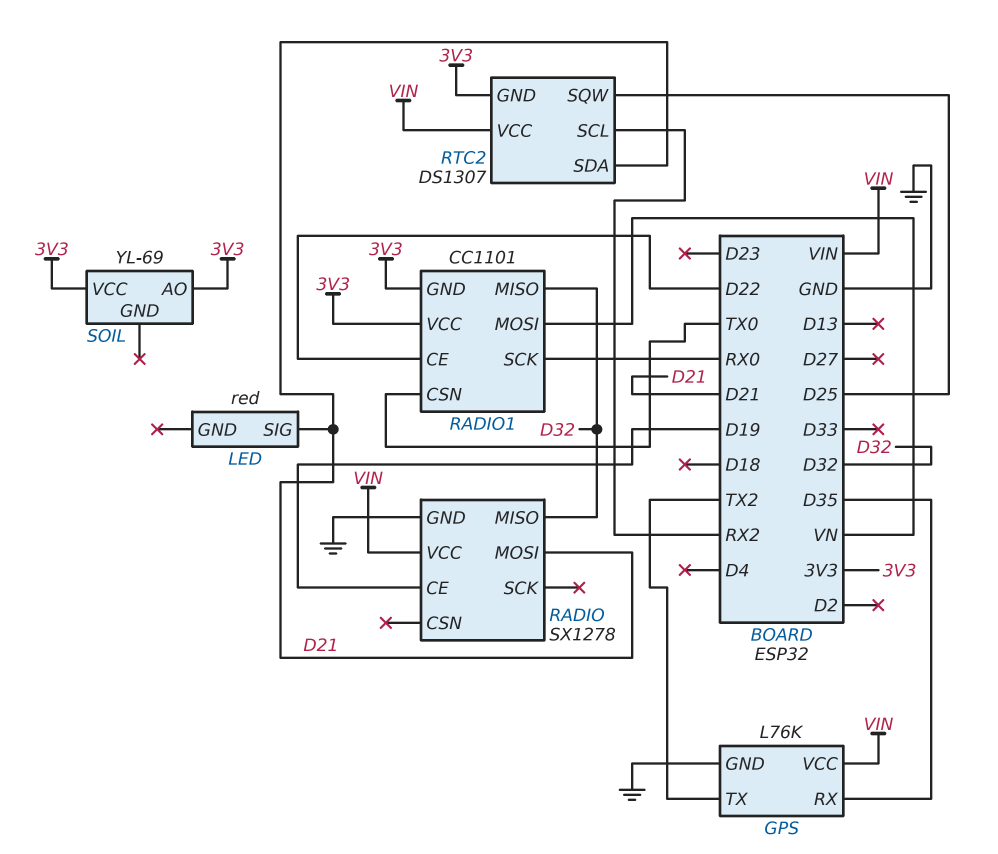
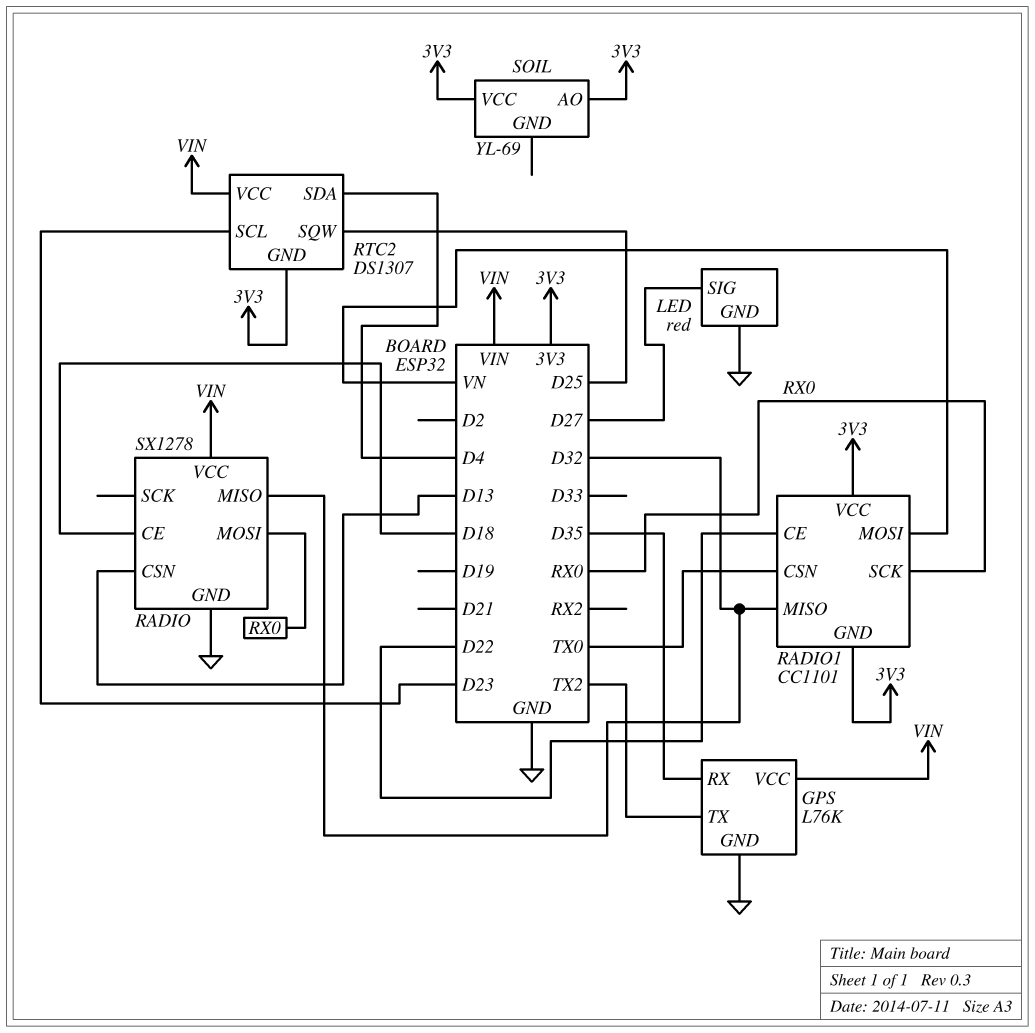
LED pin GND: none -> GND
LED pin SIG: D21 -> D27
RADIO pin CE: D19 -> D18
RADIO pin CSN: none -> D13
RADIO pin MOSI: D21 -> RX0
RTC2 pin SCL: RX2 -> D23
RTC2 pin SDA: D21 -> D4

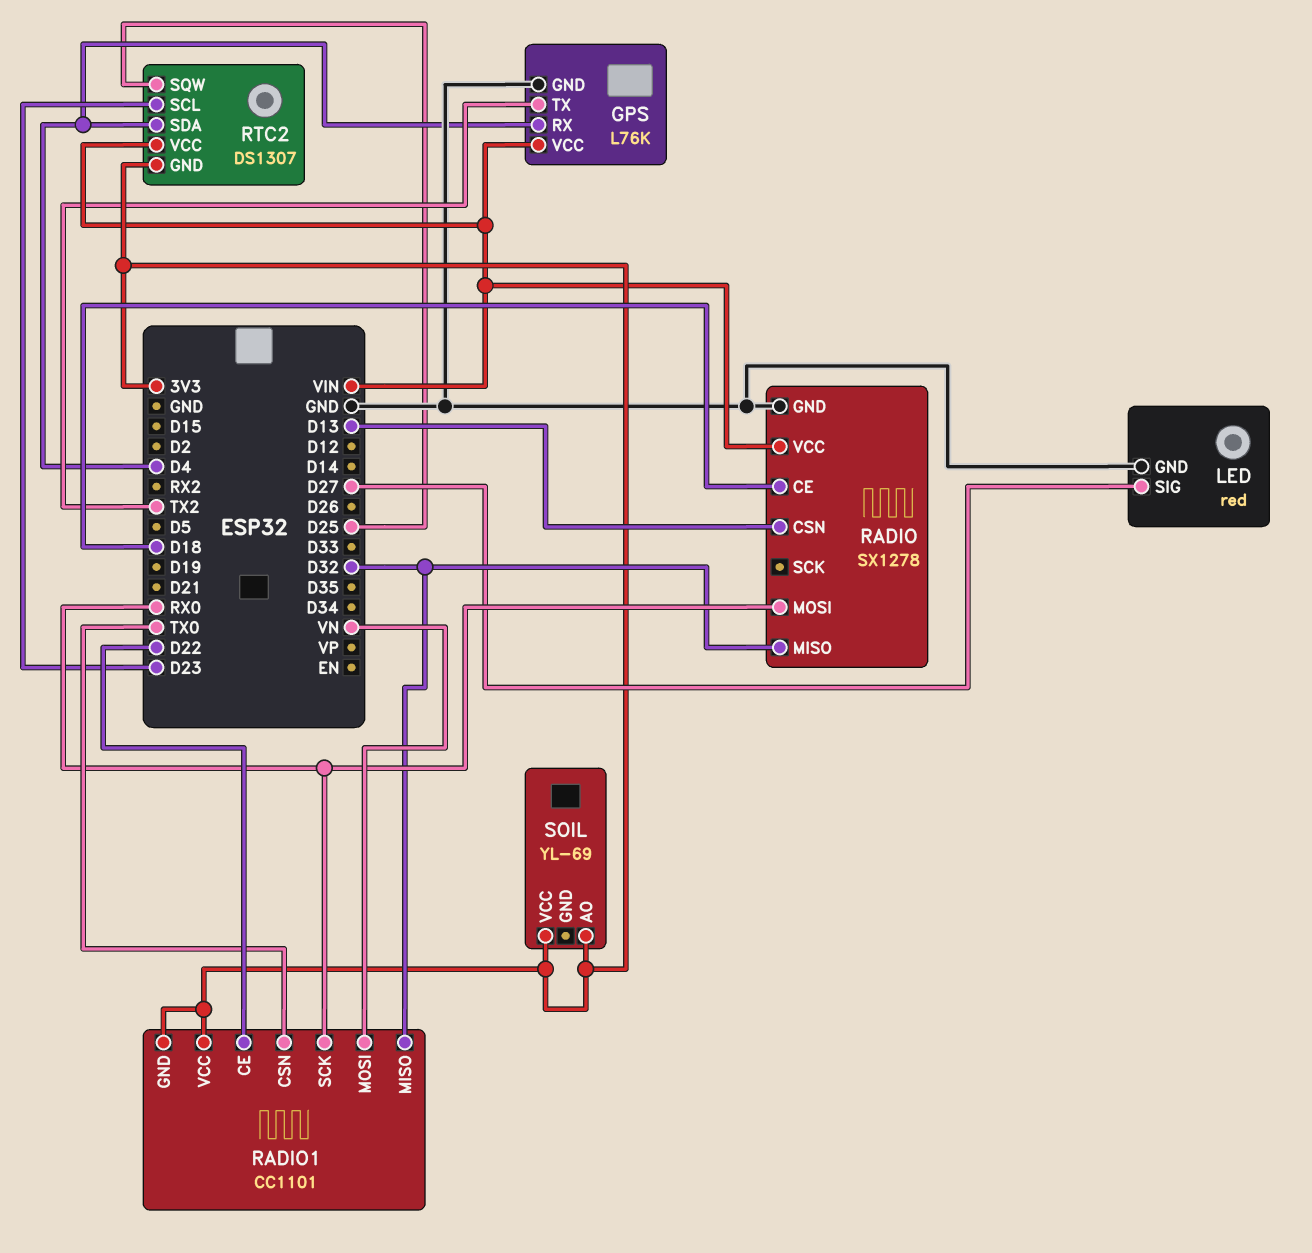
GPS pin RX: D35 -> D4

